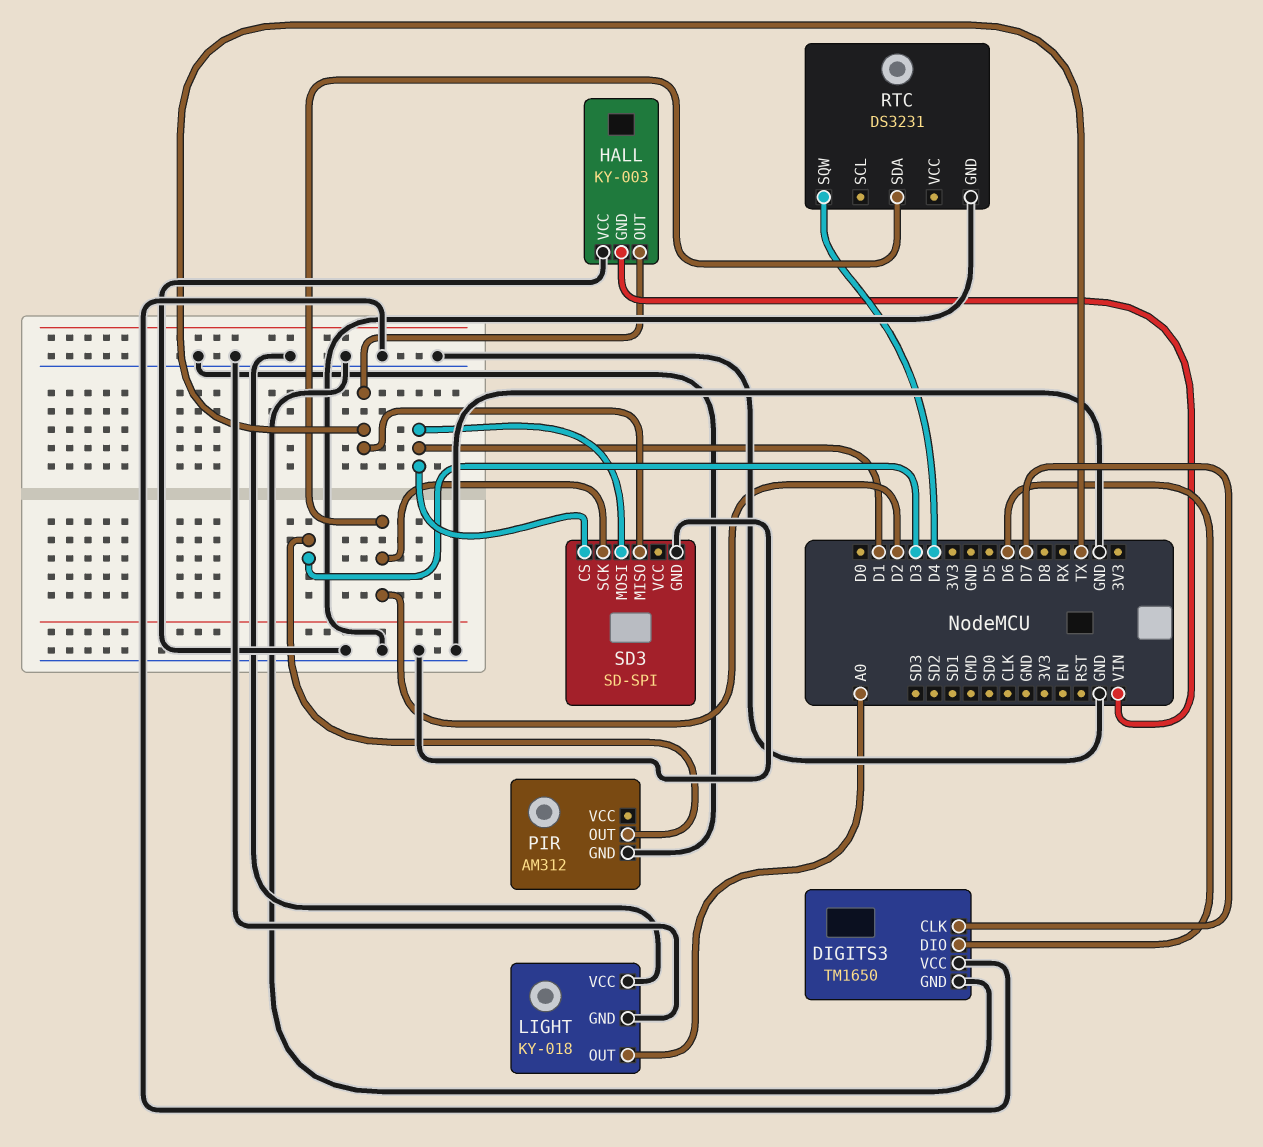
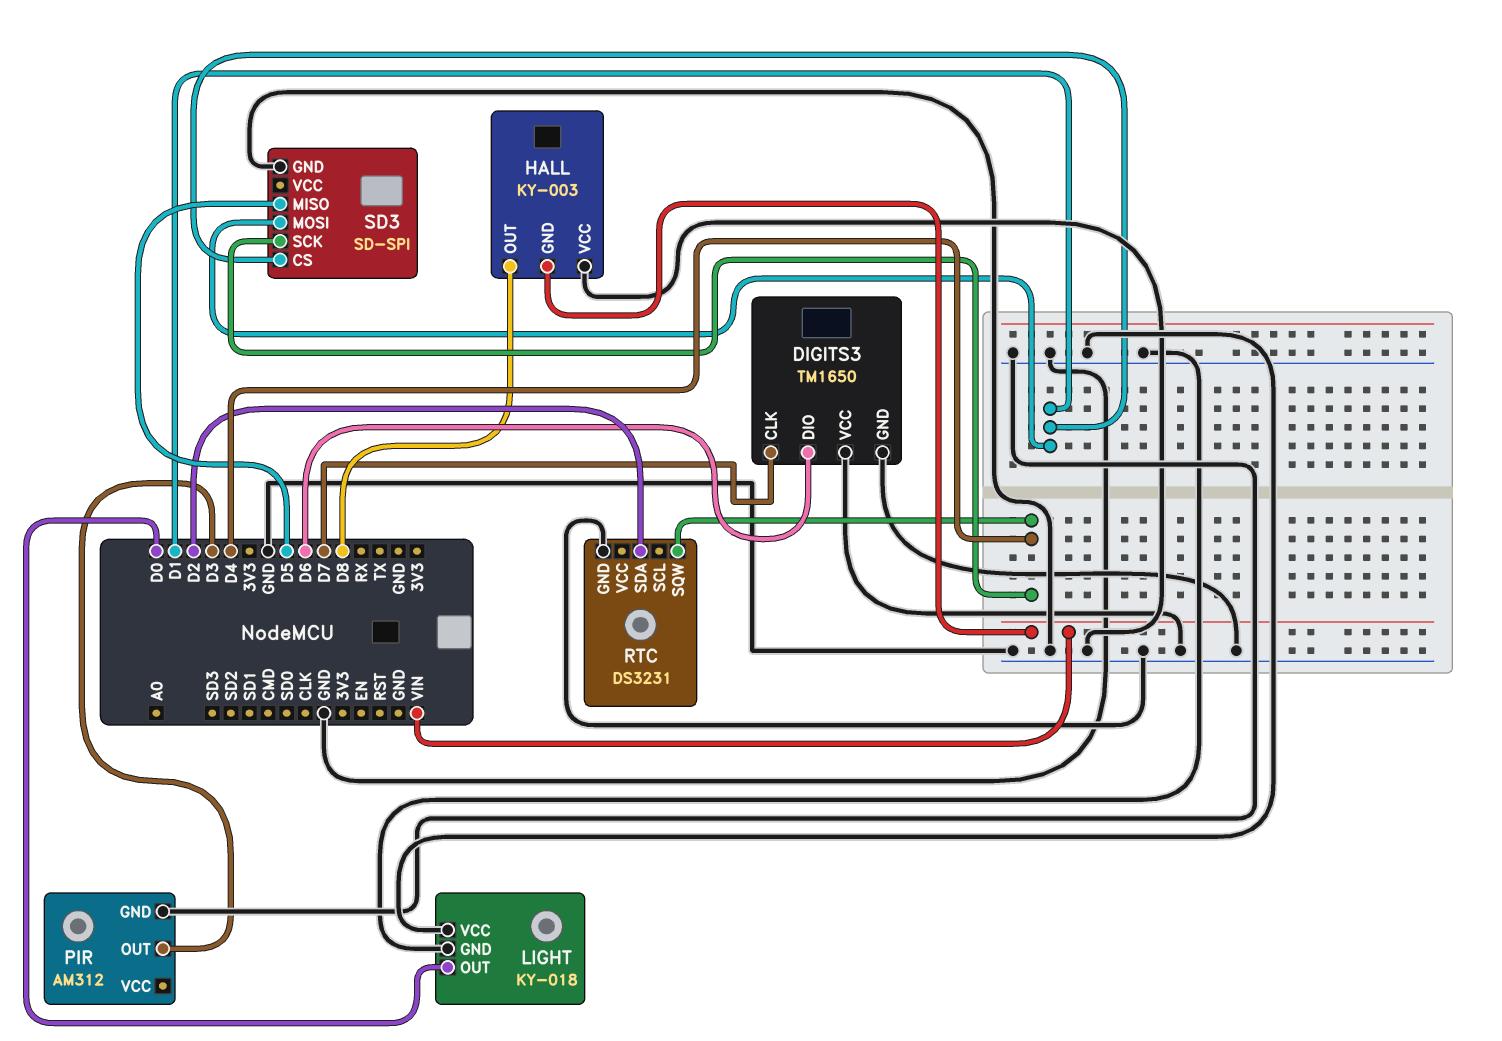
HALL pin OUT: TX -> D8
LIGHT pin OUT: A0 -> D0
SD3 pin MISO: TX -> D5
SD3 pin SCK: D2 -> D4

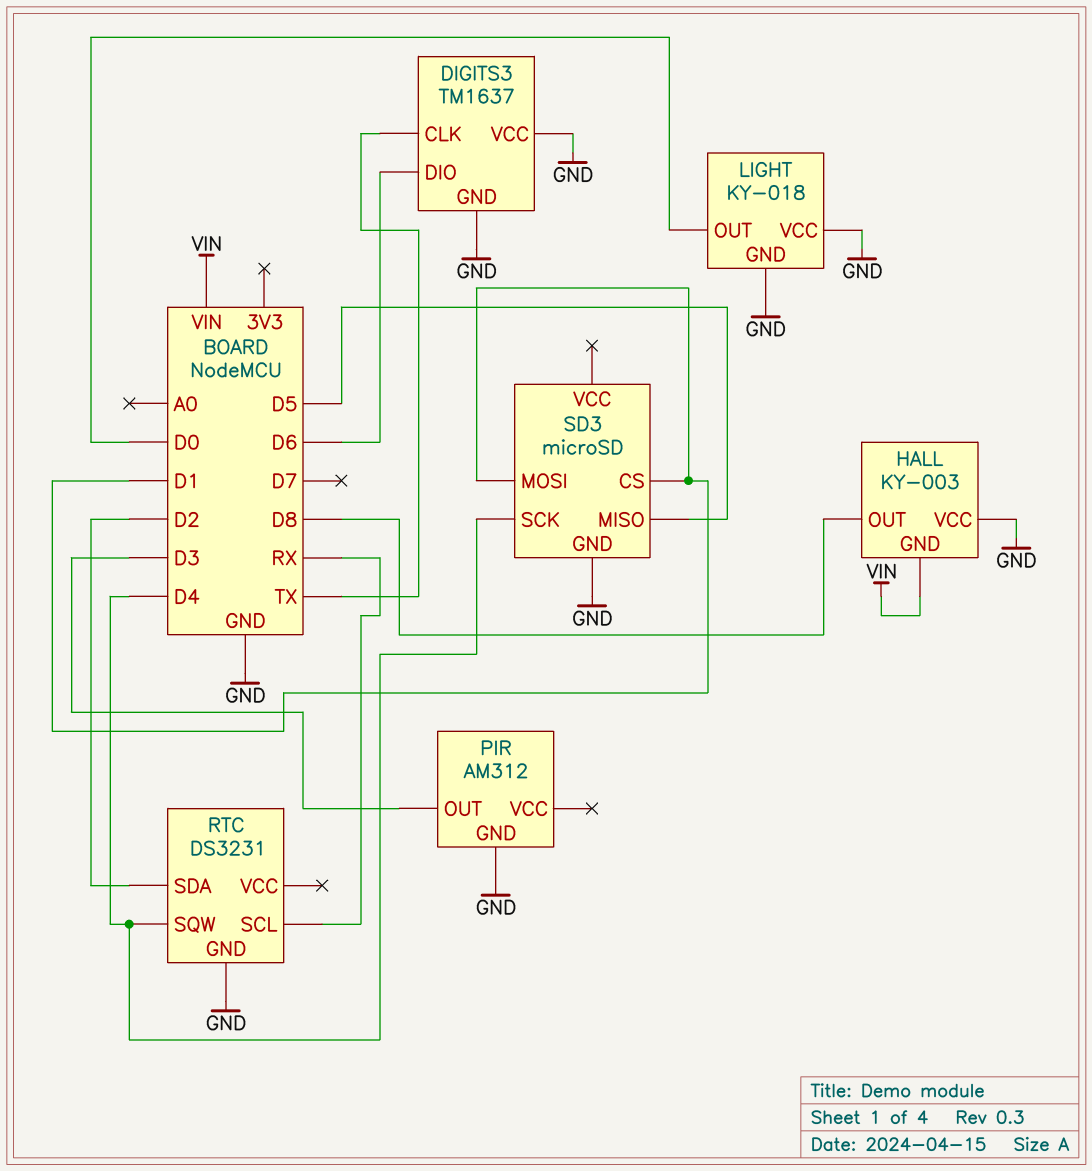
DIGITS3: TM1650 -> TM1637
DIGITS3 pin CLK: D7 -> TX
RTC pin SCL: none -> RX
SD3: SD-SPI -> microSD

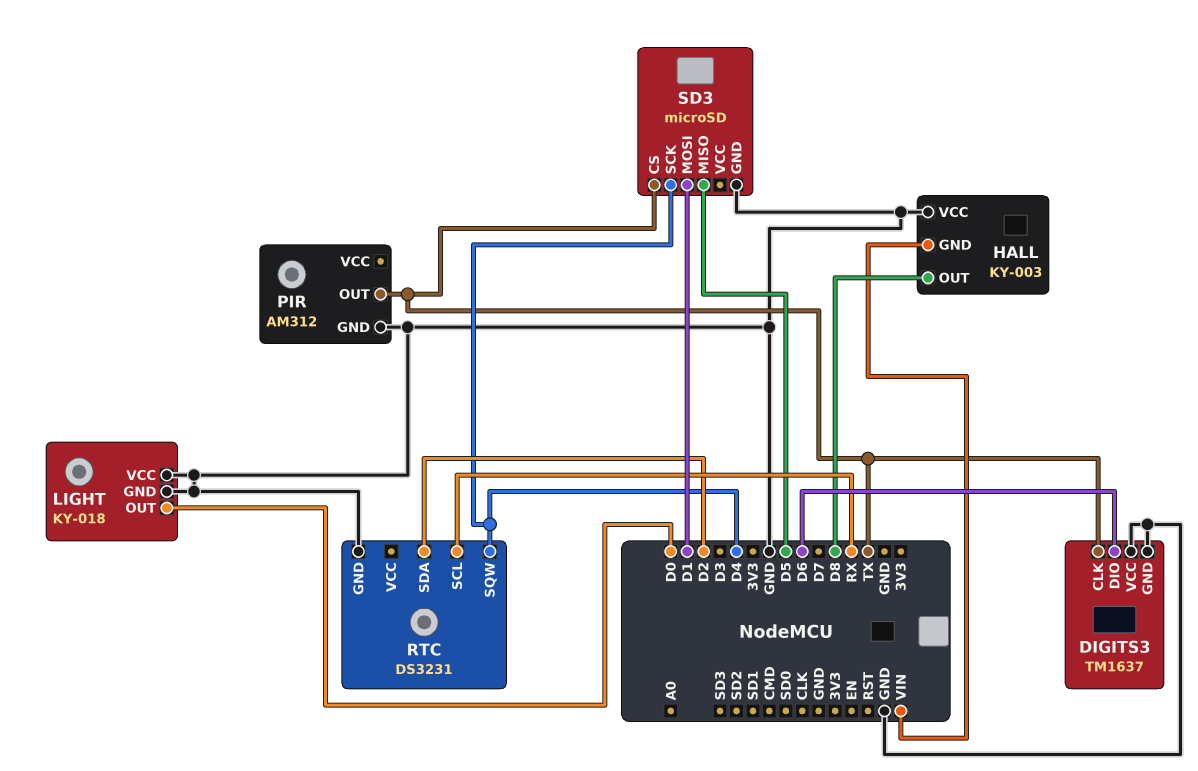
PIR pin OUT: D3 -> TX
SD3 pin CS: D1 -> TX

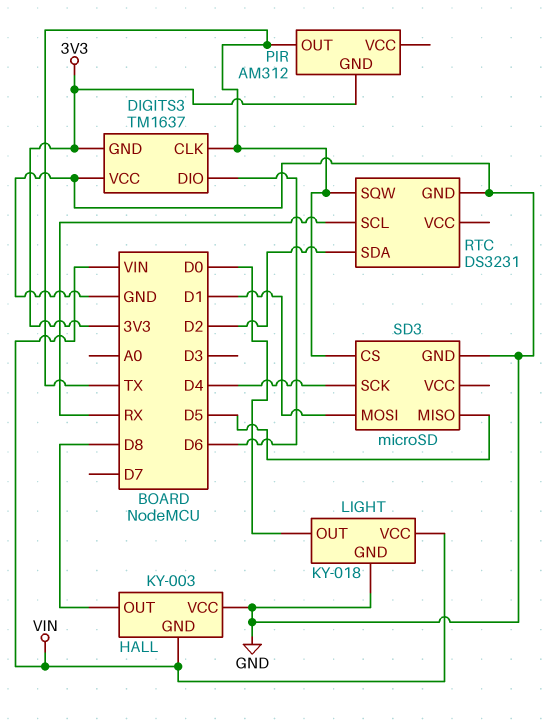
DIGITS3 pin GND: GND -> 3V3
LIGHT pin VCC: GND -> VIN
PIR pin GND: GND -> 3V3
RTC pin SQW: D4 -> TX

